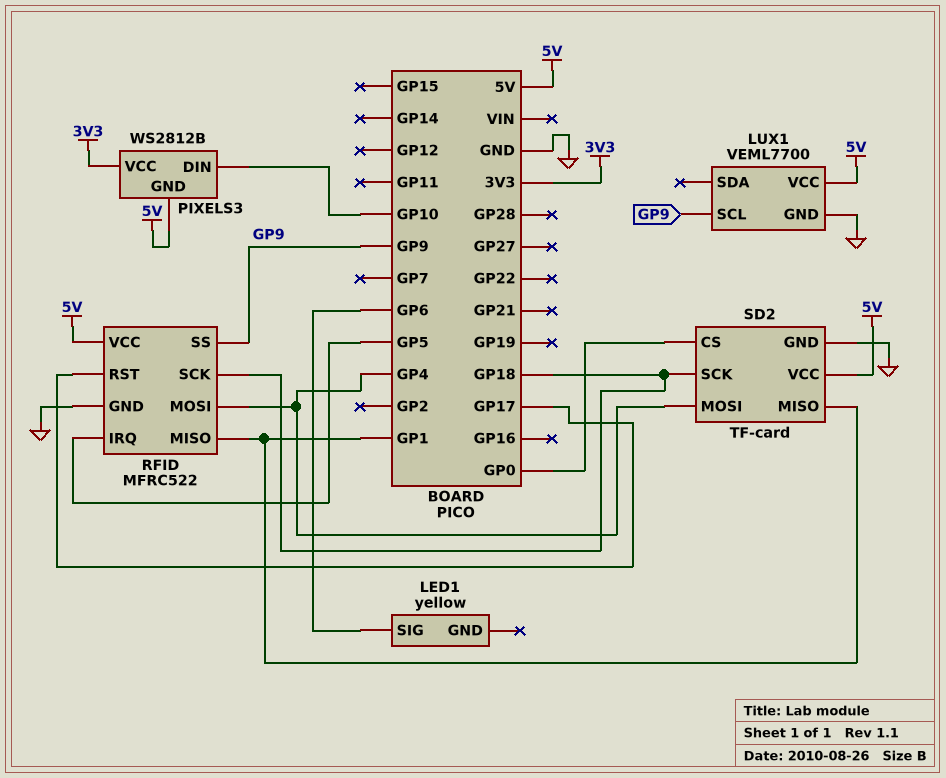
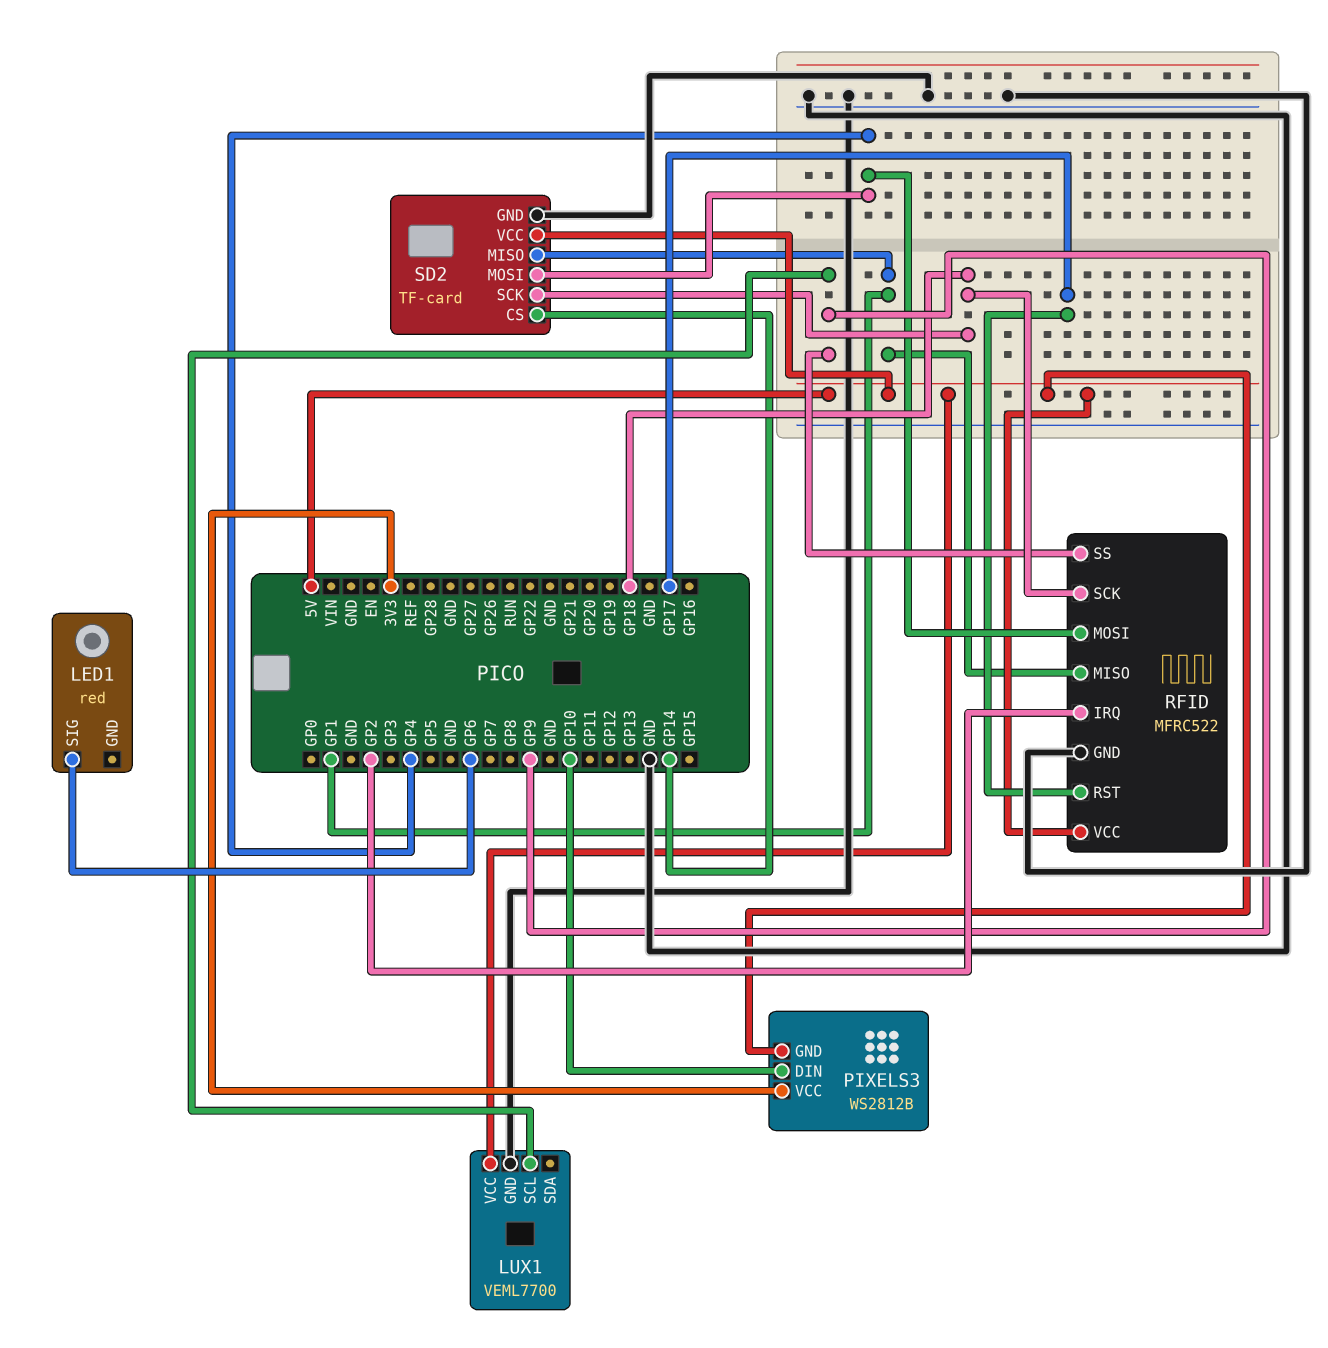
LED1: yellow -> red
RFID pin IRQ: GP5 -> GP2
SD2 pin CS: GP0 -> GP14

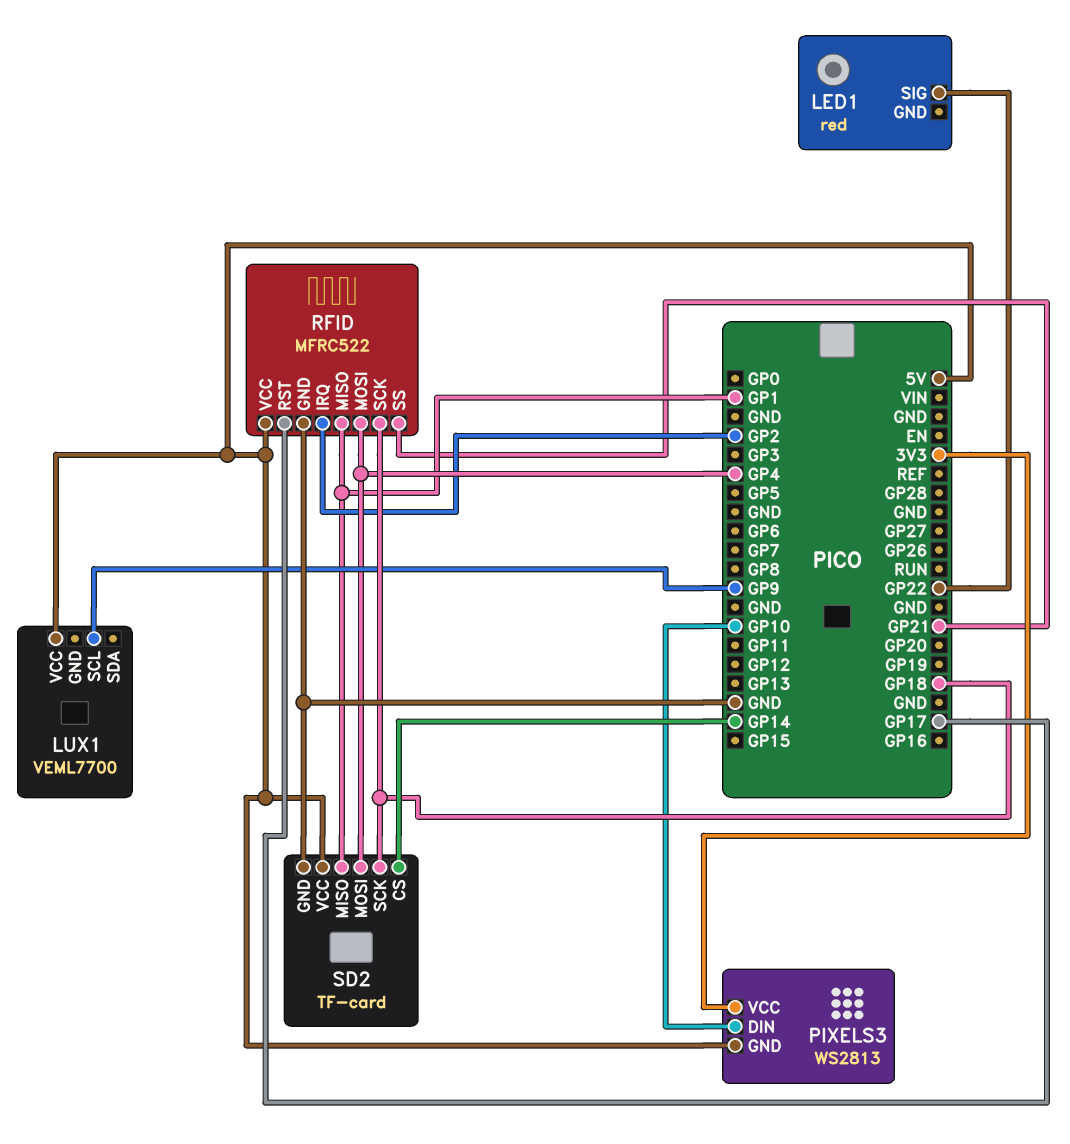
LED1 pin SIG: GP6 -> GP22
LUX1 pin GND: GND -> none
PIXELS3: WS2812B -> WS2813
RFID pin SS: GP9 -> GP21

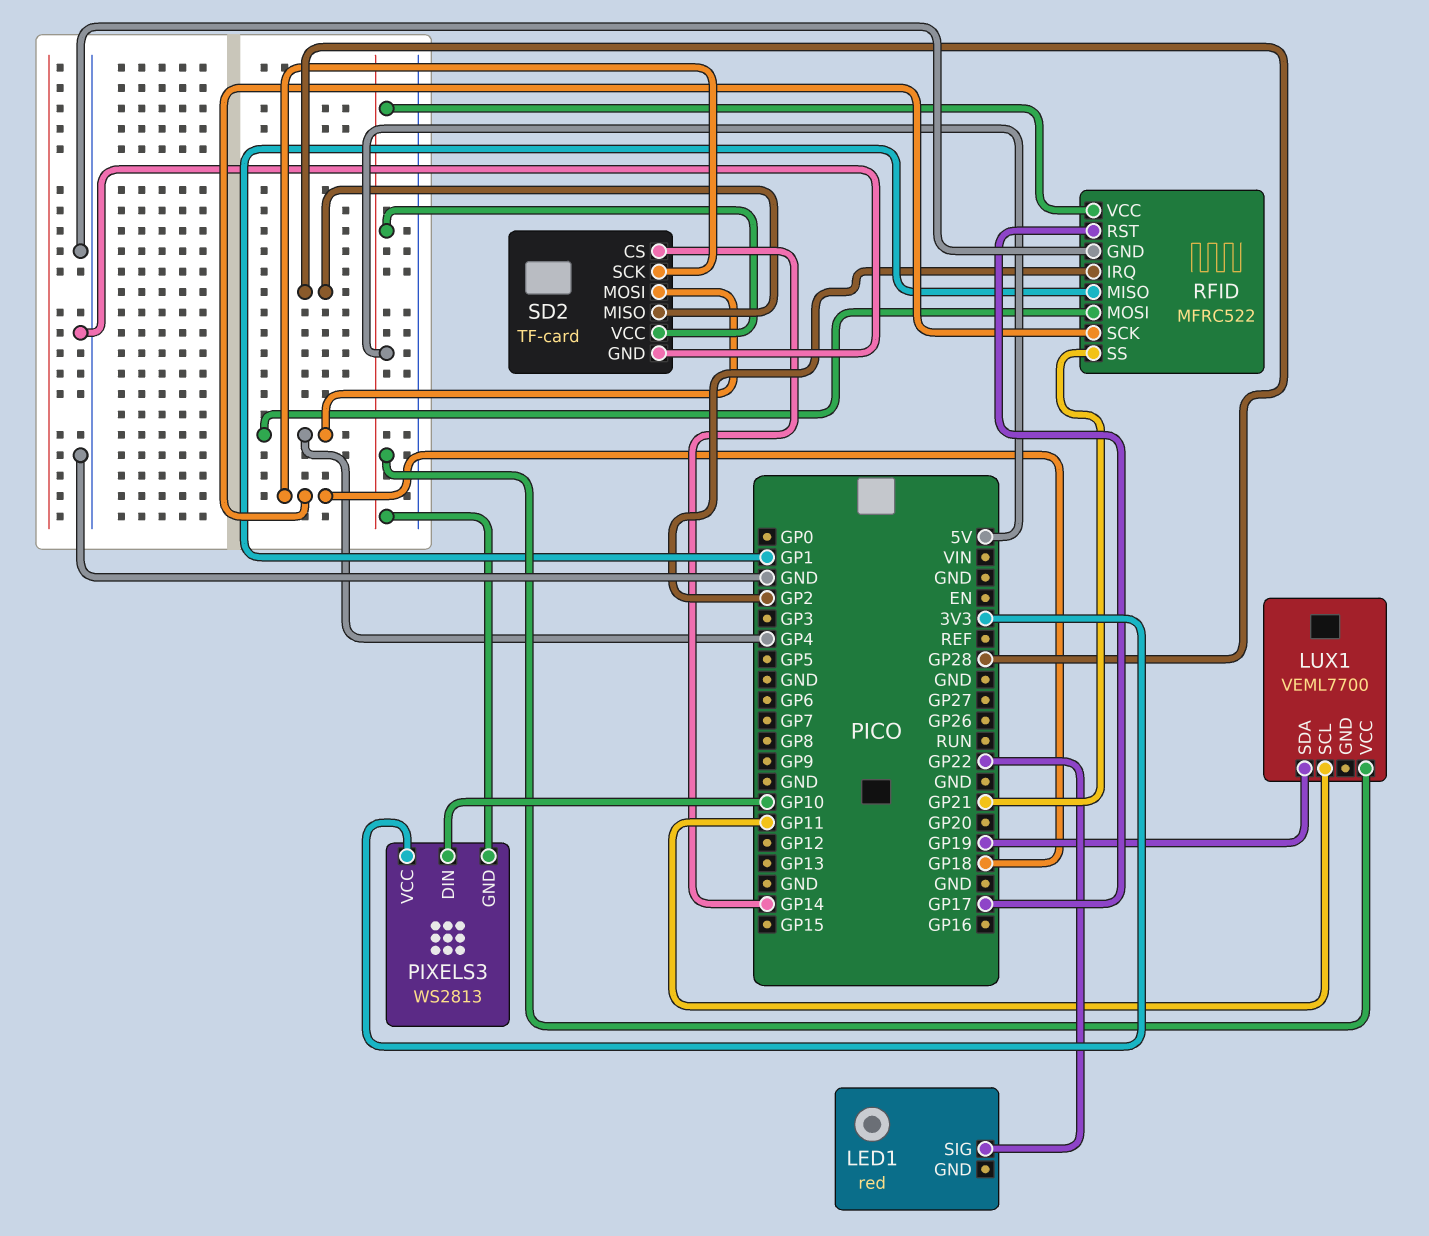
LUX1 pin SCL: GP9 -> GP11
LUX1 pin SDA: none -> GP19
SD2 pin MISO: GP1 -> GP28

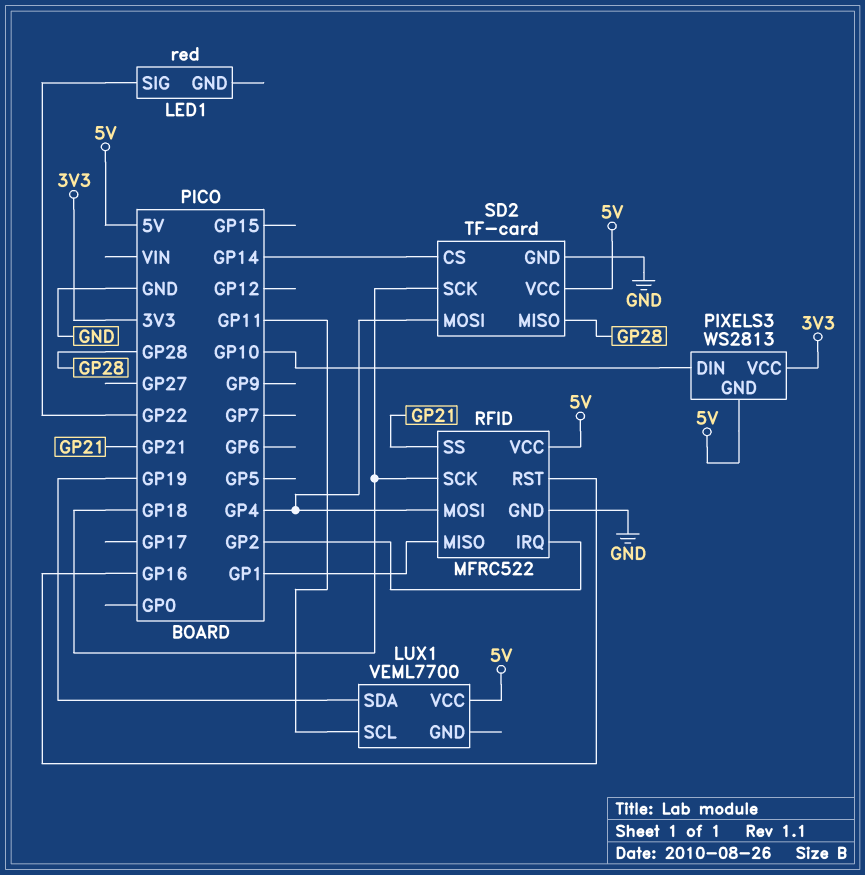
RFID pin RST: GP17 -> GP16

